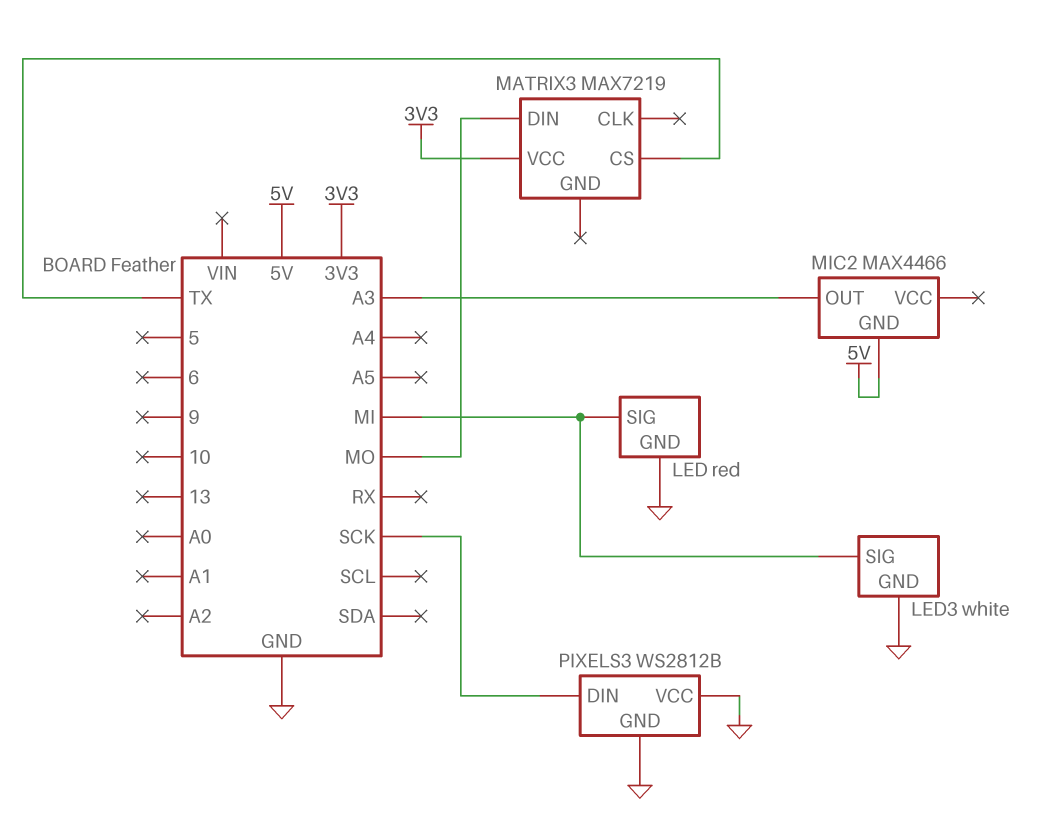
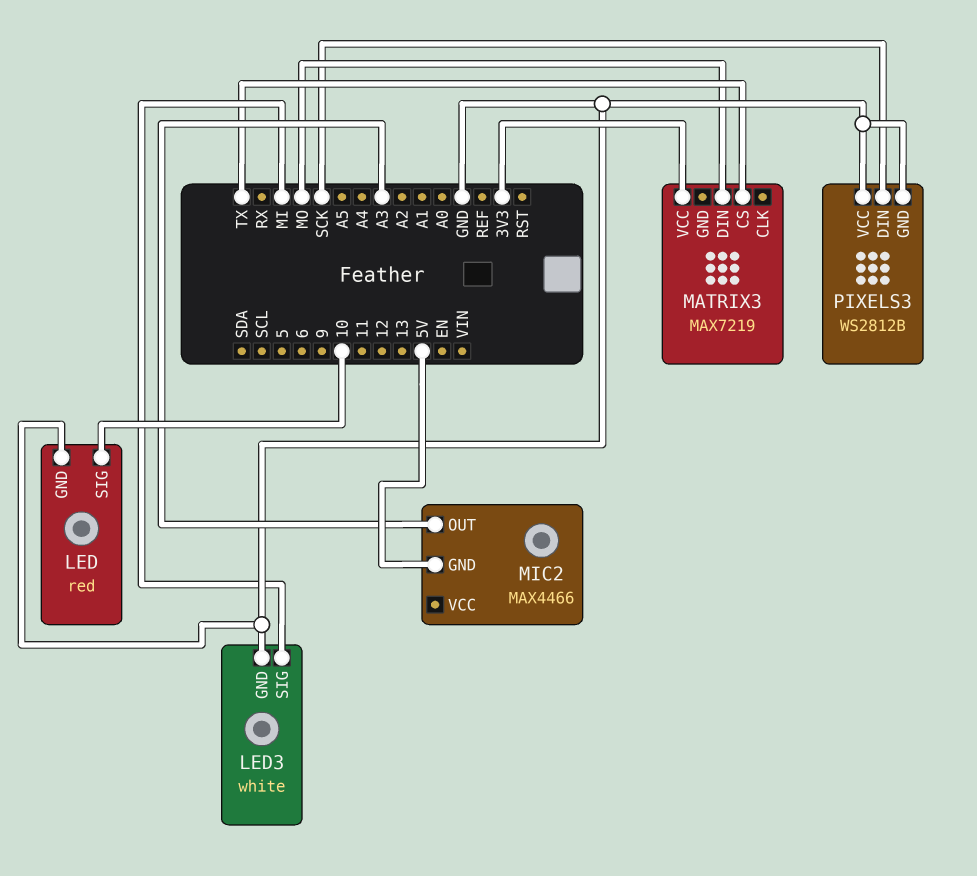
LED pin SIG: MI -> 10

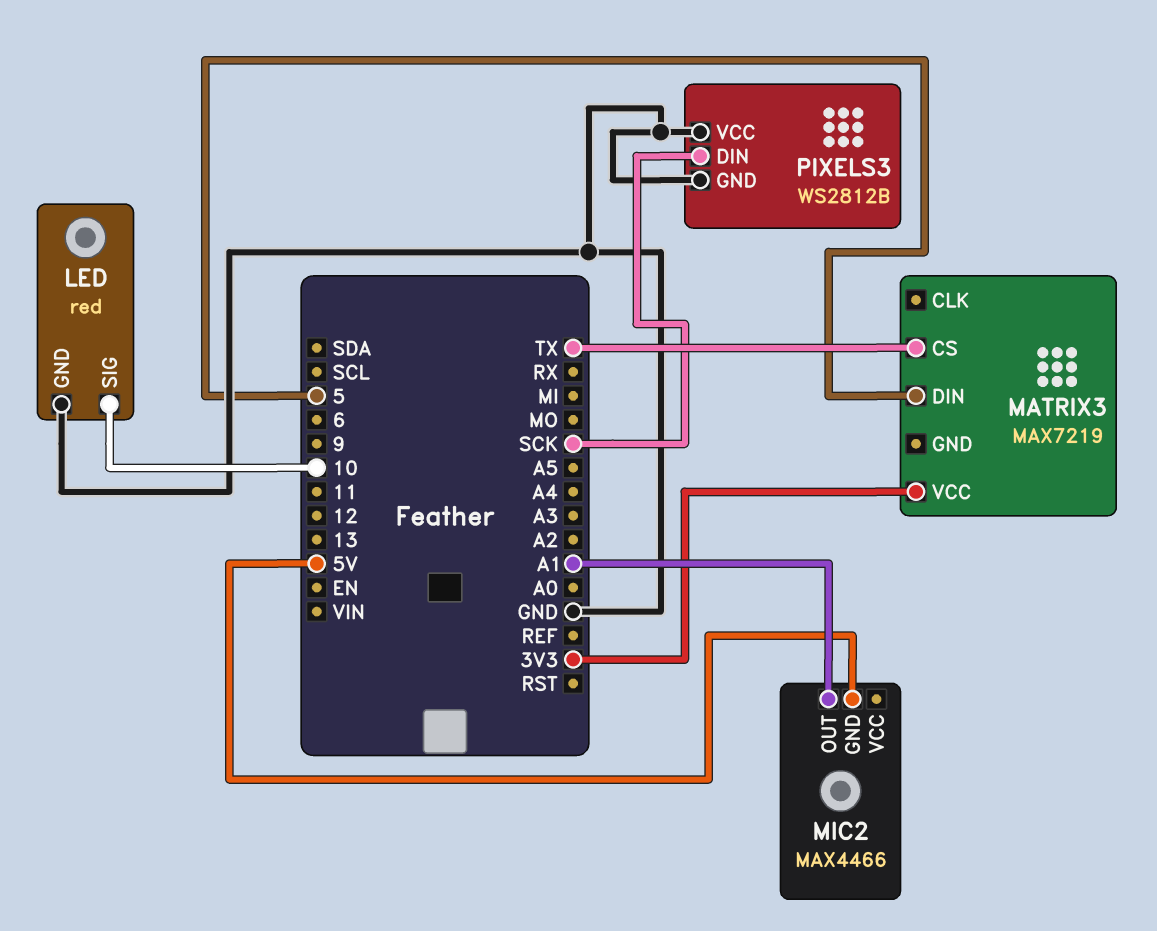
LED3: white -> none
LED3 pin GND: GND -> none
LED3 pin SIG: MI -> none
MATRIX3 pin DIN: MO -> 5
MIC2 pin OUT: A3 -> A1

